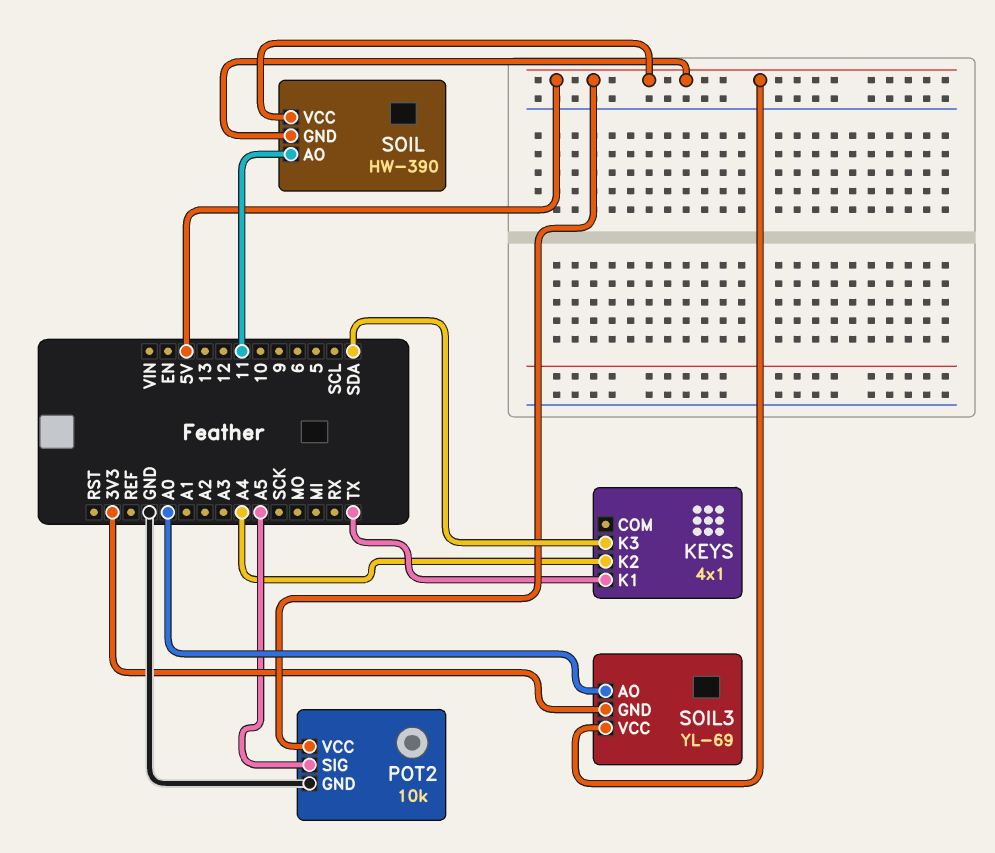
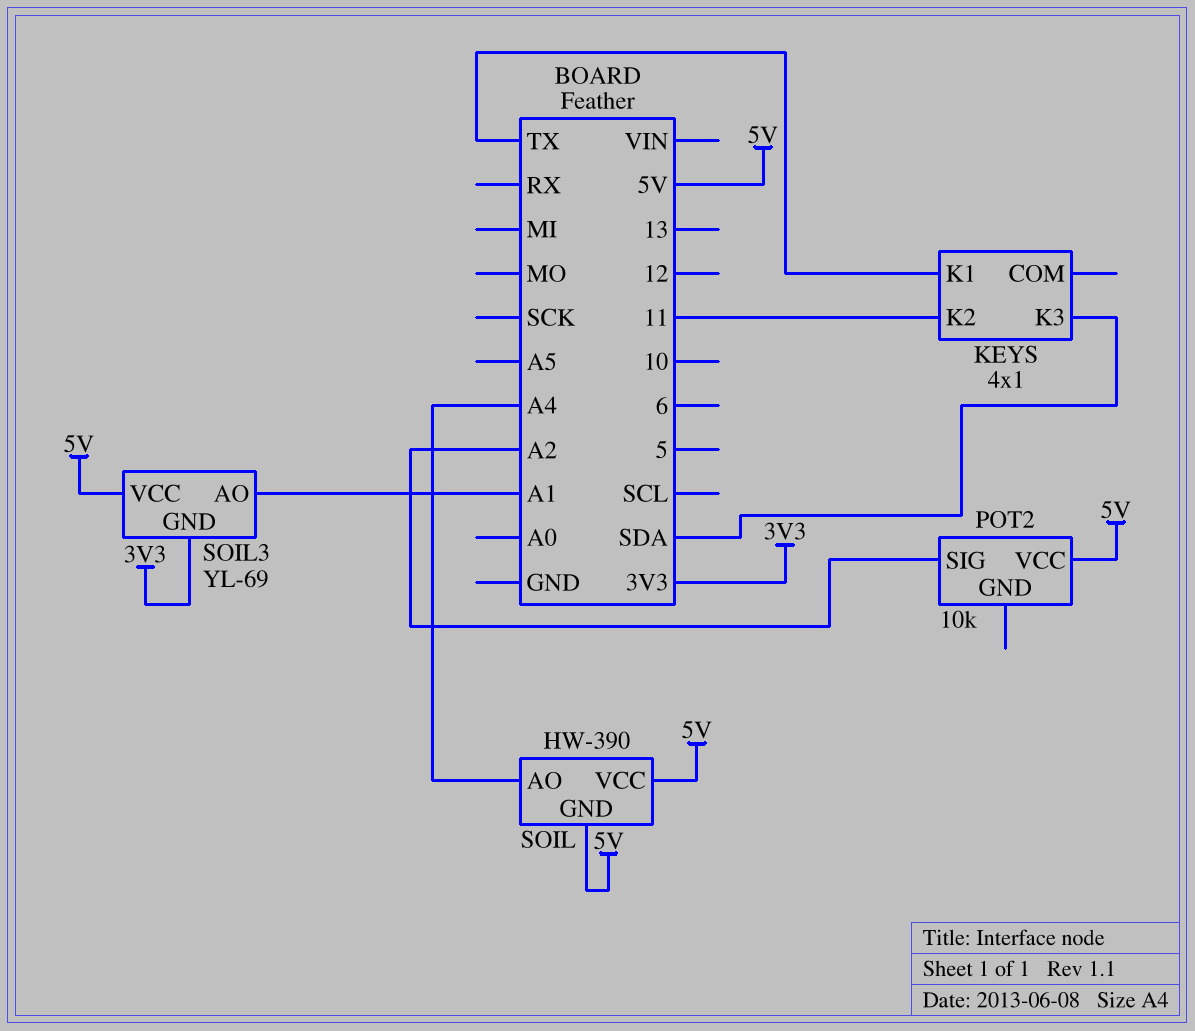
KEYS pin K2: A4 -> 11
POT2 pin GND: GND -> none
POT2 pin SIG: A5 -> A2
SOIL pin AO: 11 -> A4
SOIL3 pin AO: A0 -> A1

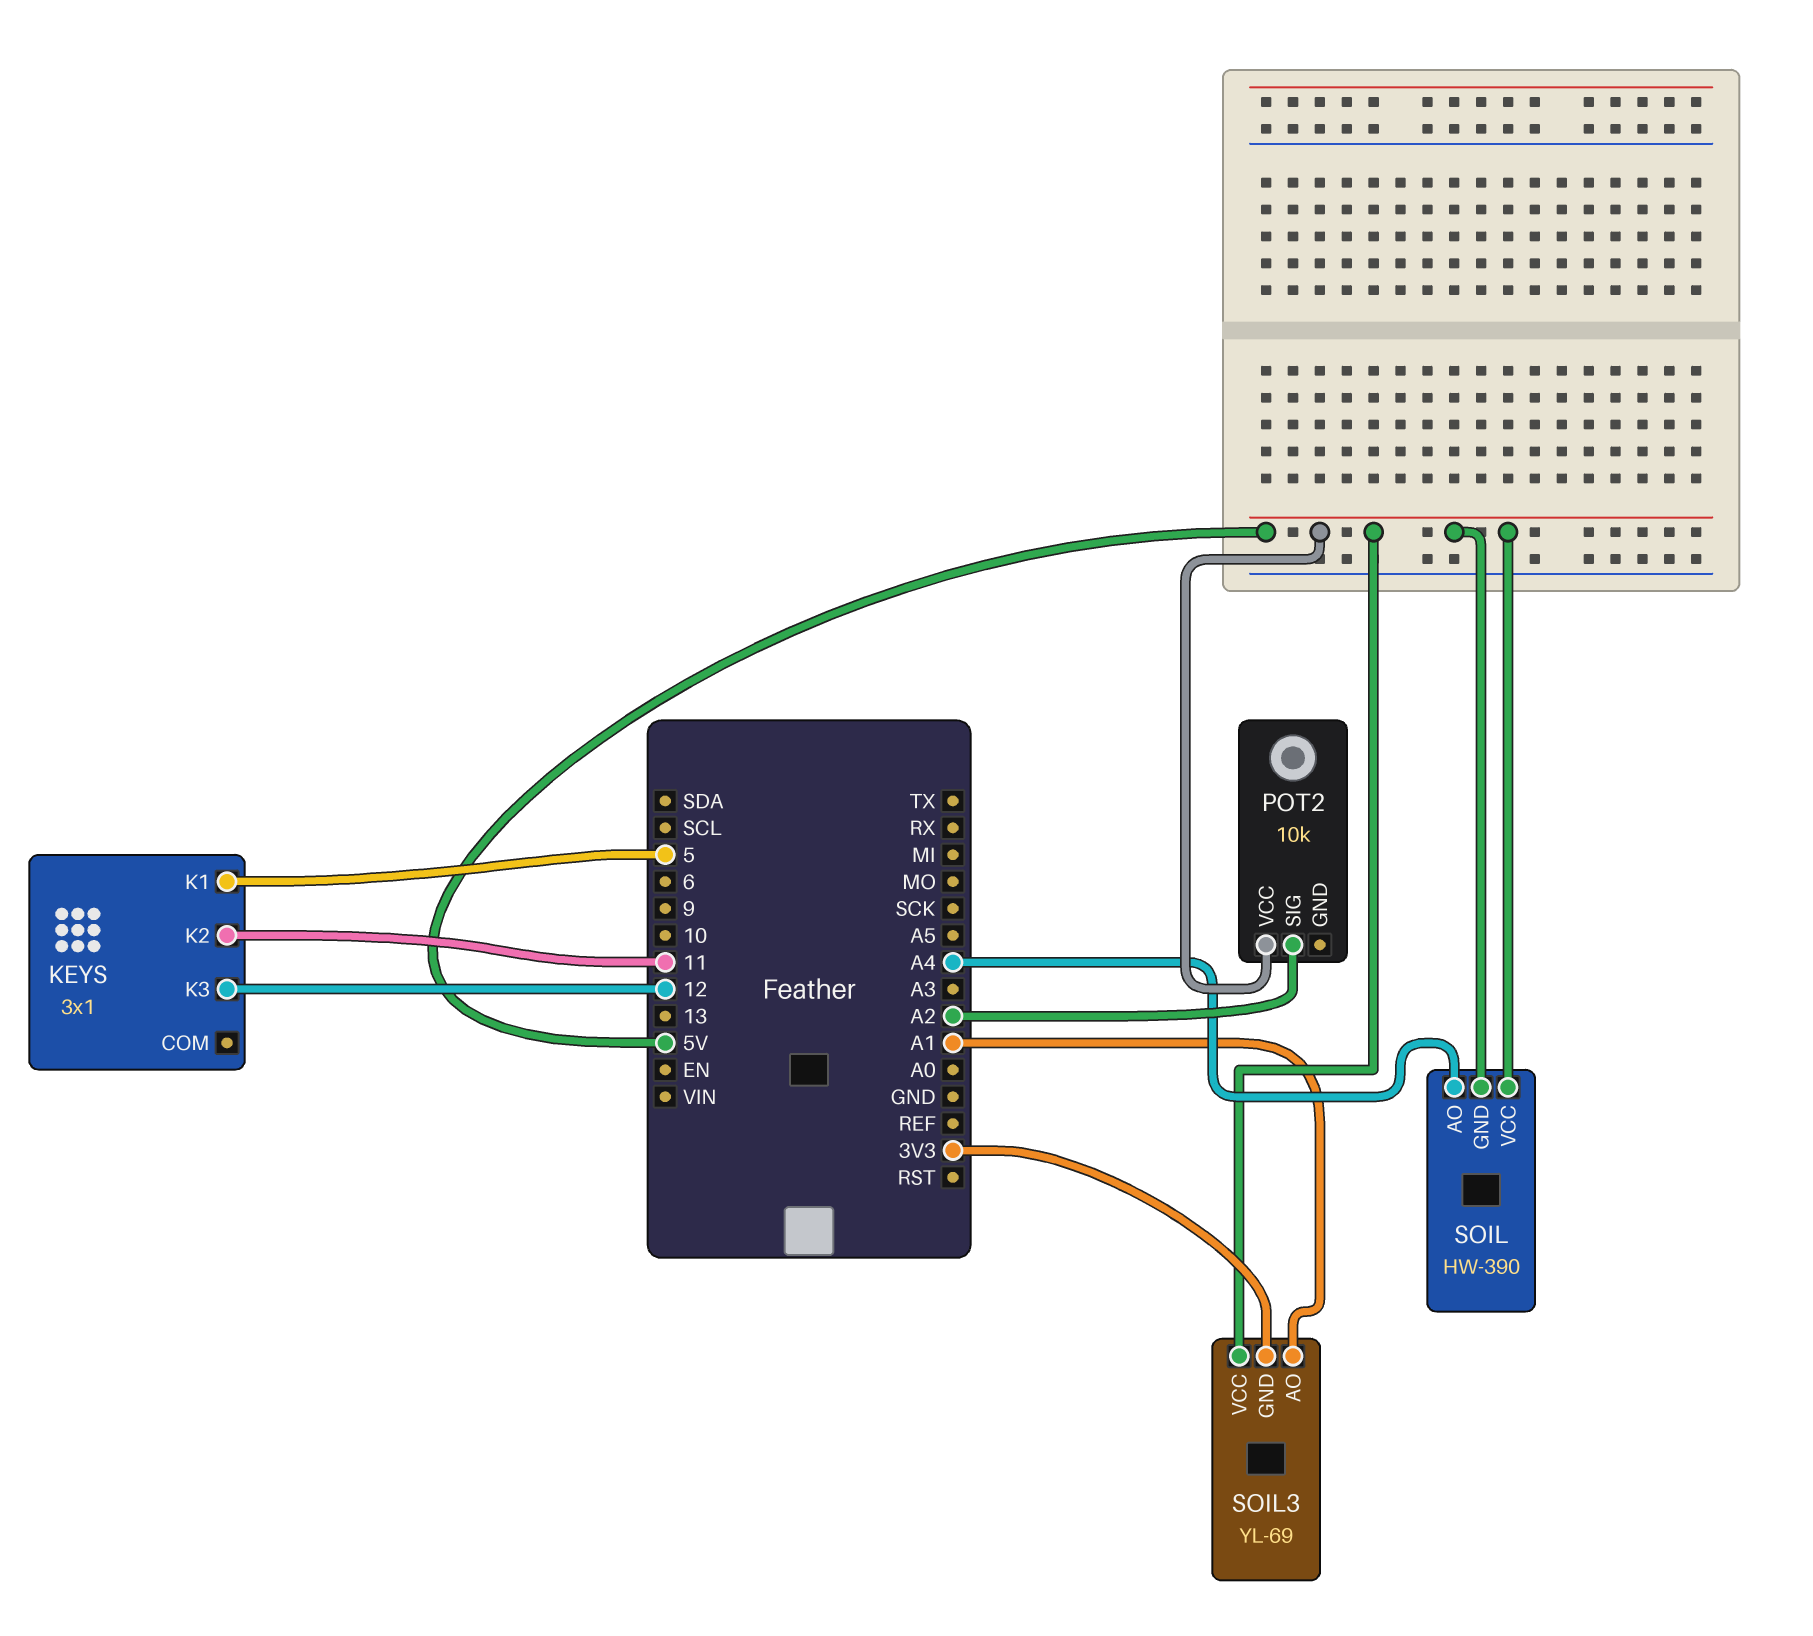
KEYS: 4x1 -> 3x1
KEYS pin K1: TX -> 5
KEYS pin K3: SDA -> 12

